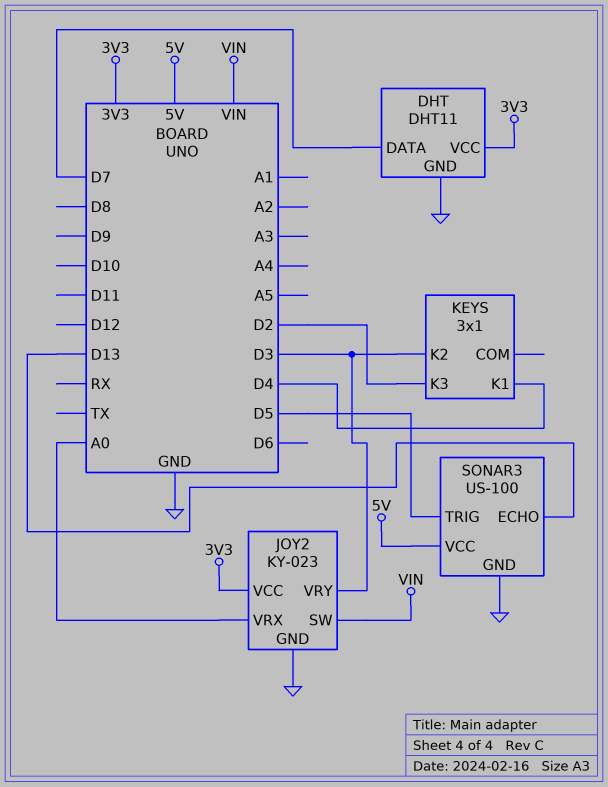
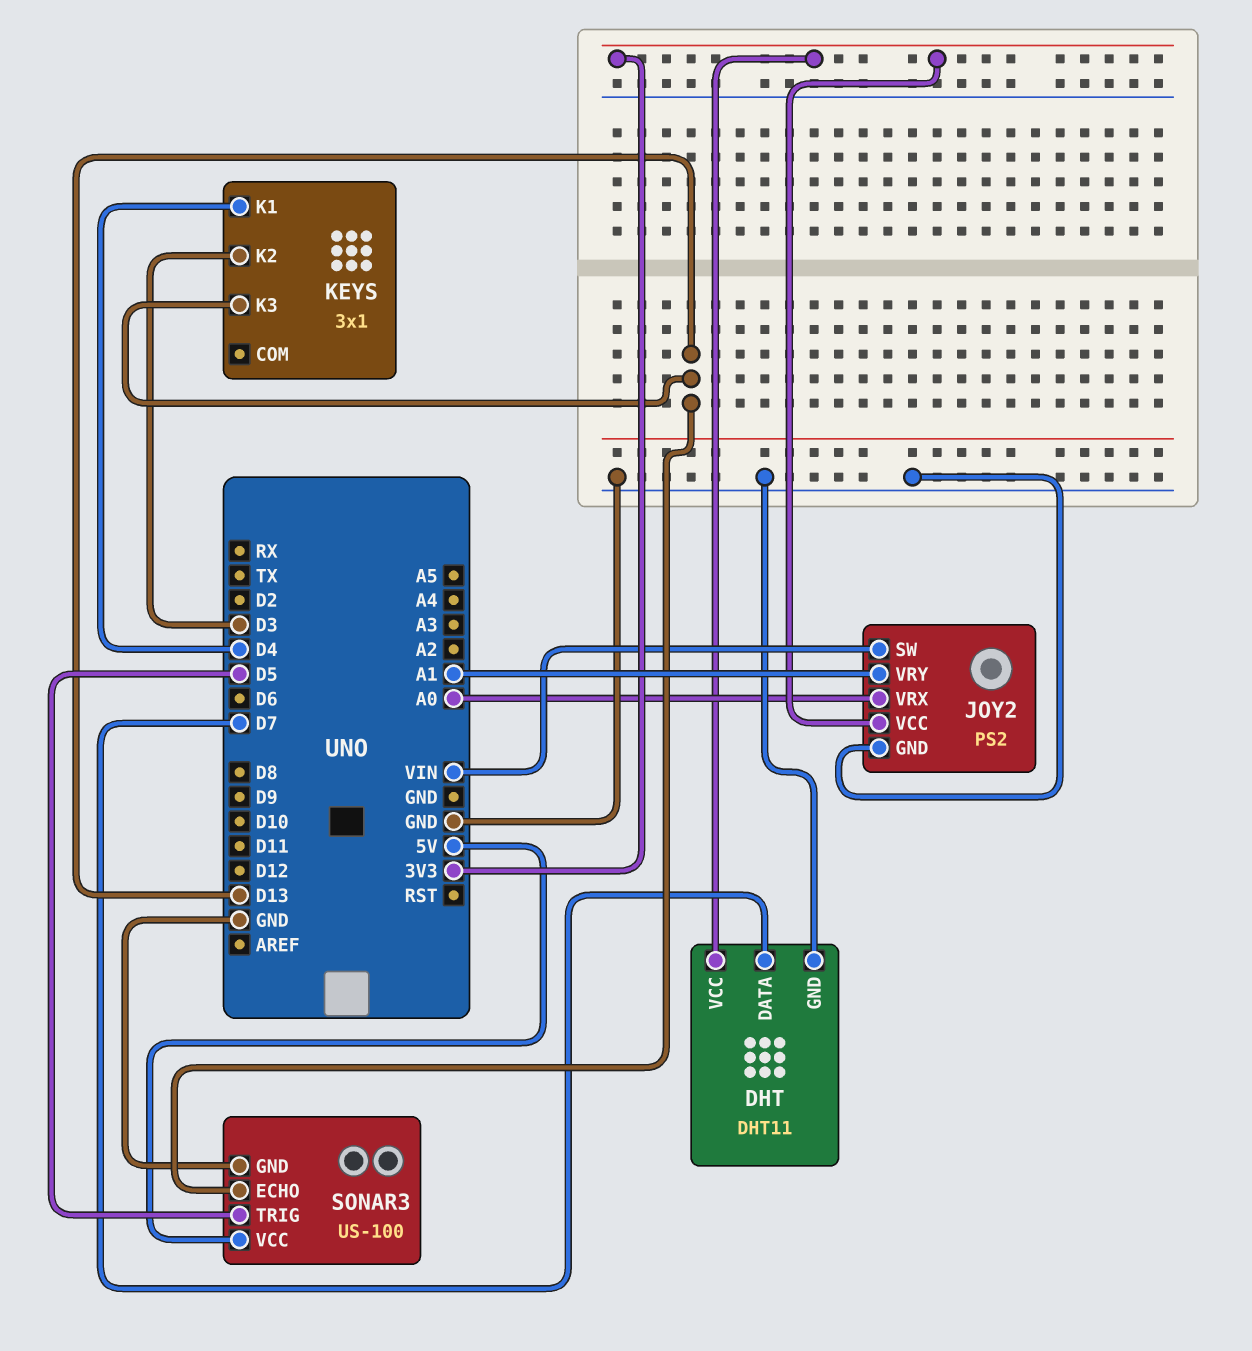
JOY2: KY-023 -> PS2
JOY2 pin VRY: D3 -> A1
KEYS pin K3: D2 -> D13

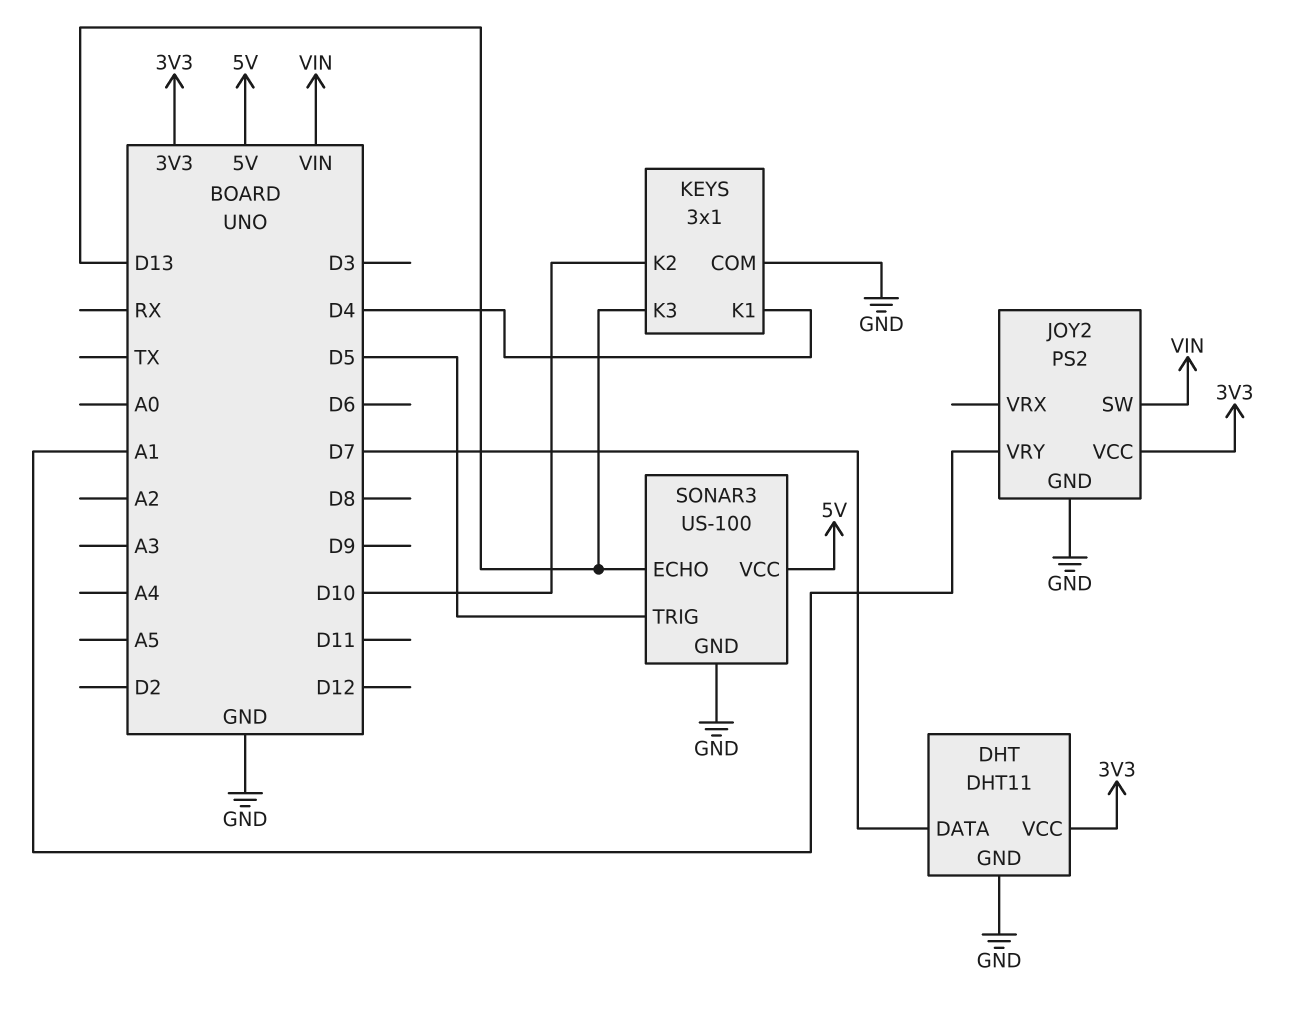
JOY2 pin VRX: A0 -> none
KEYS pin COM: none -> GND
KEYS pin K2: D3 -> D10

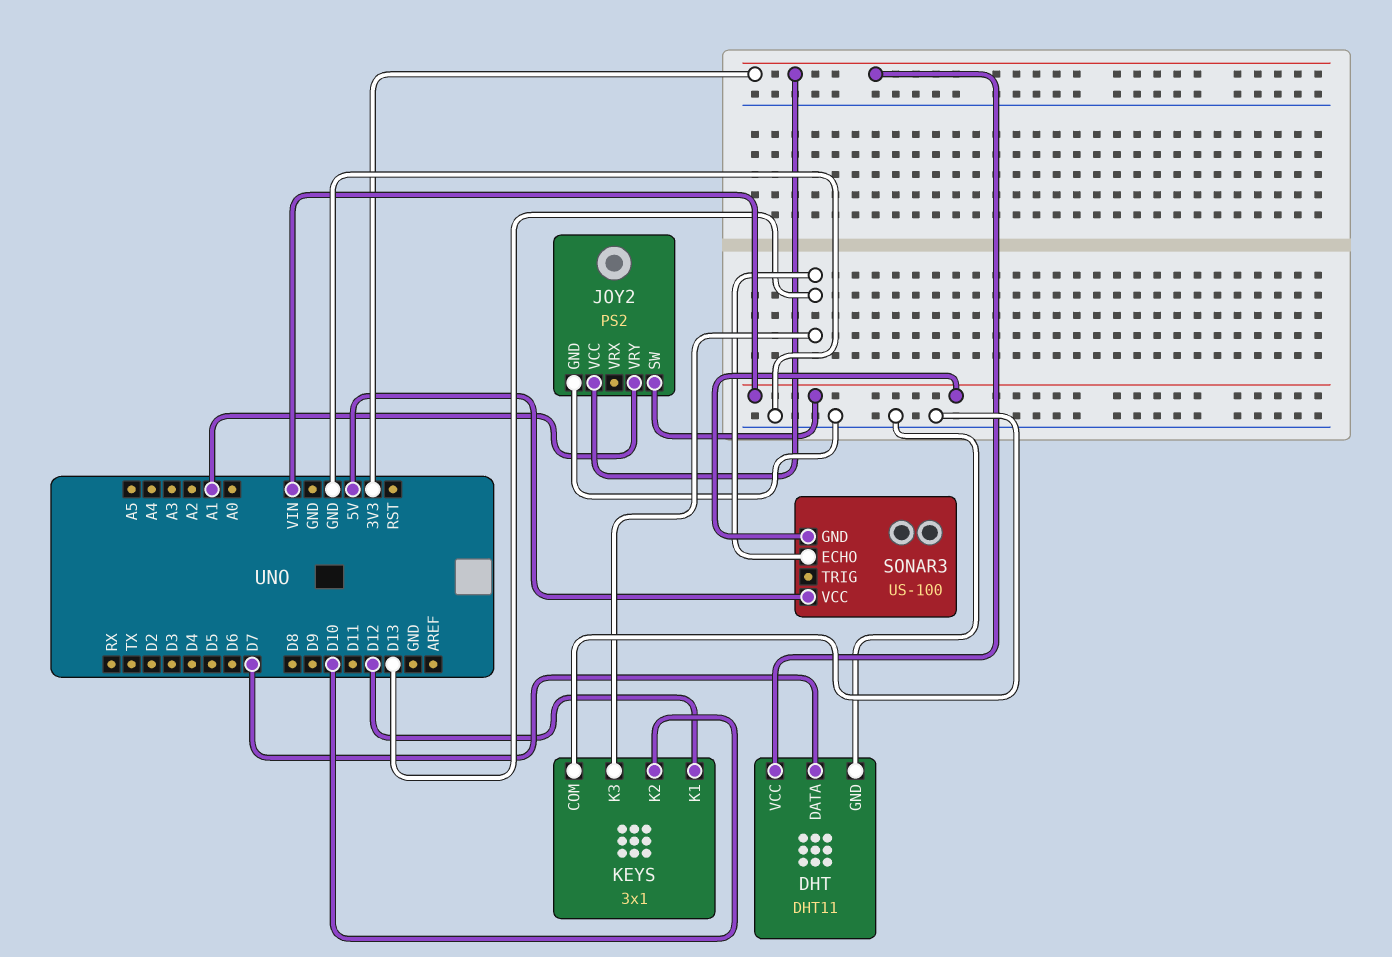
KEYS pin K1: D4 -> D12
SONAR3 pin GND: GND -> VIN
SONAR3 pin TRIG: D5 -> none

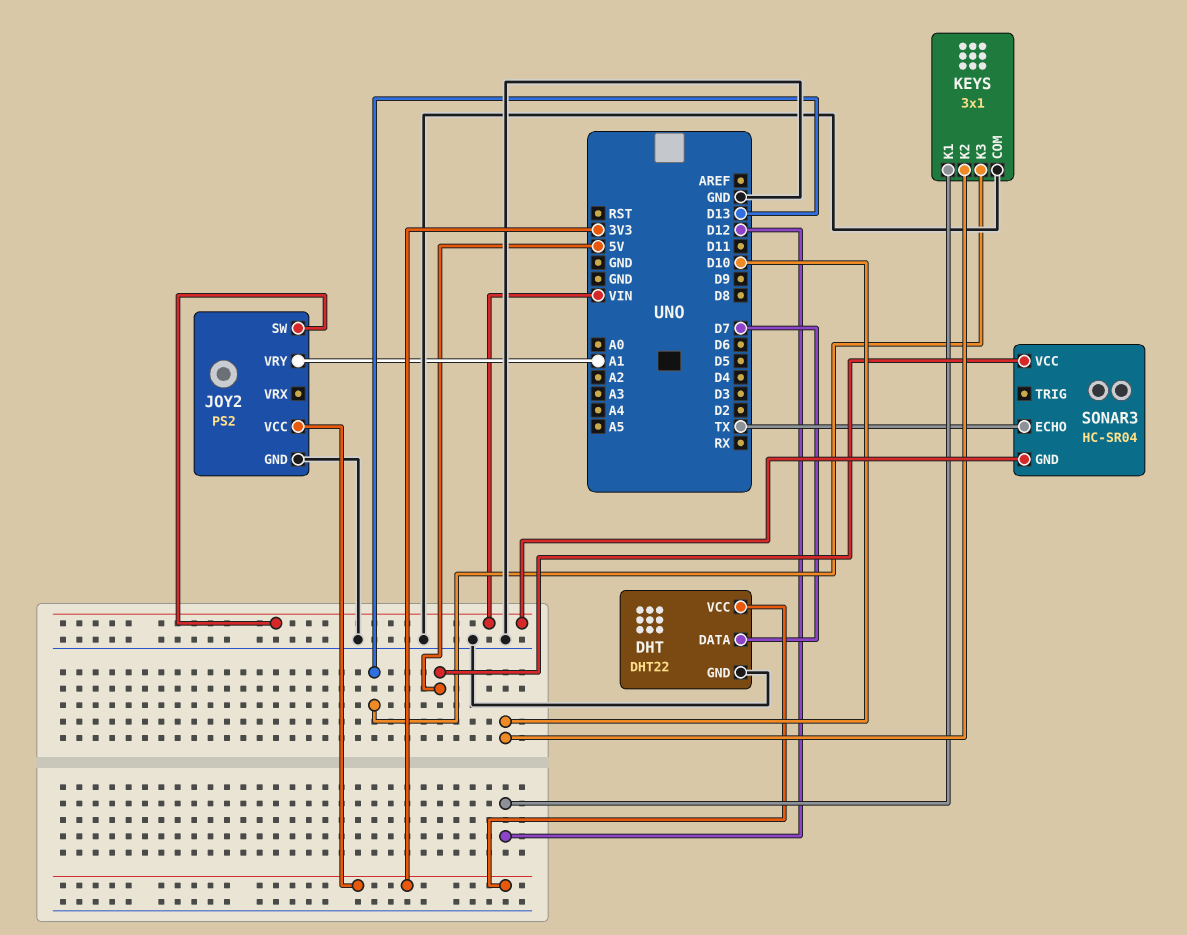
DHT: DHT11 -> DHT22
SONAR3: US-100 -> HC-SR04
SONAR3 pin ECHO: D13 -> TX

